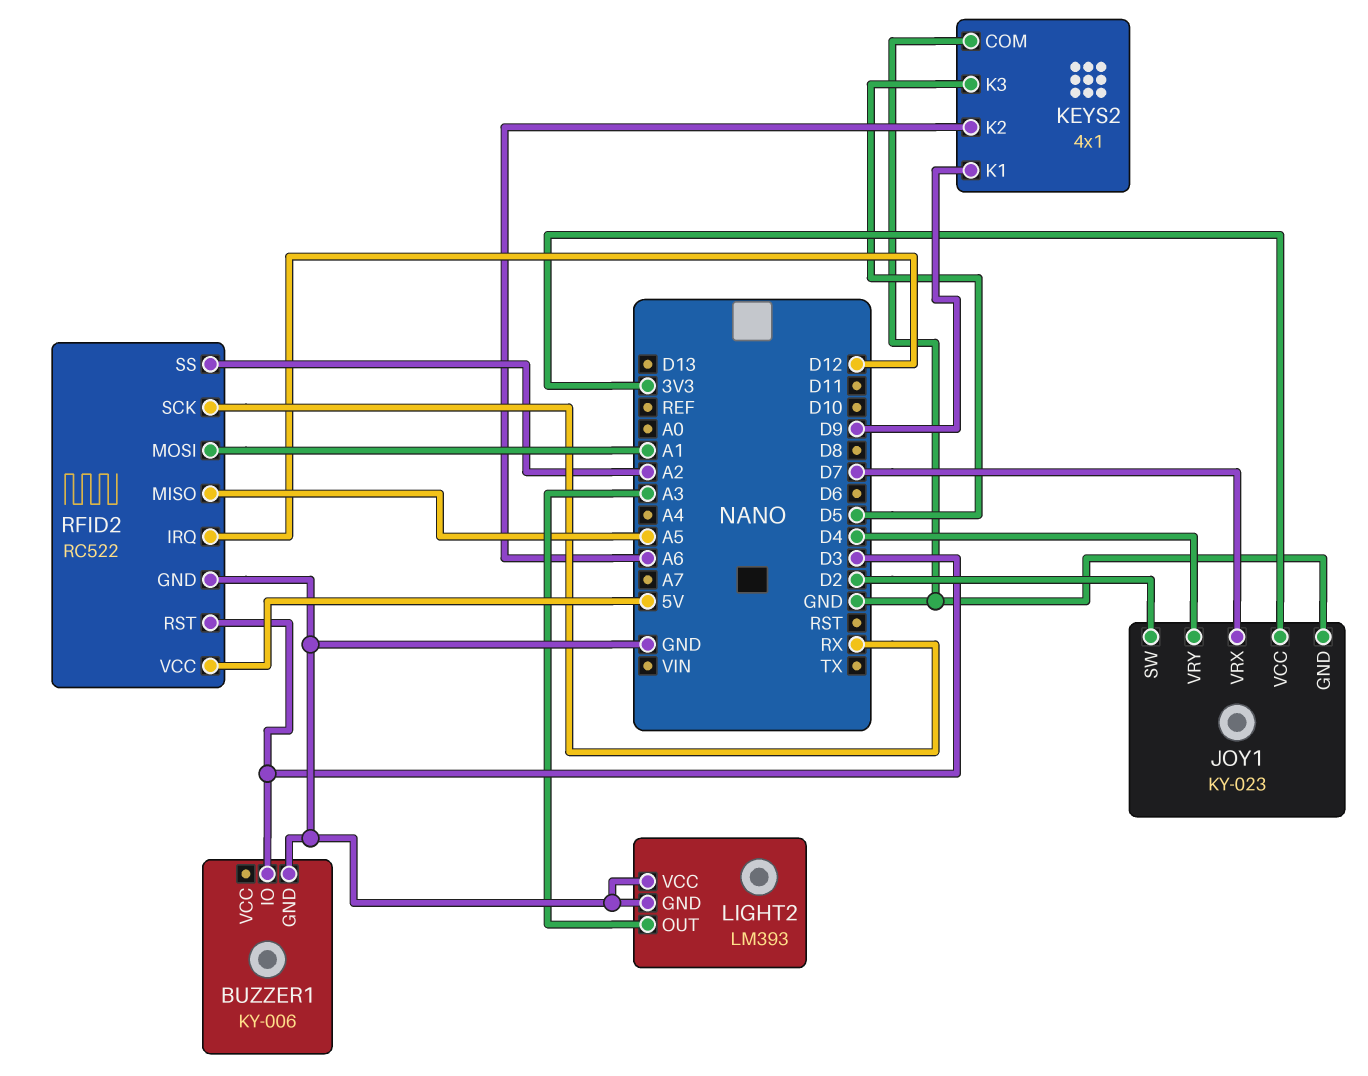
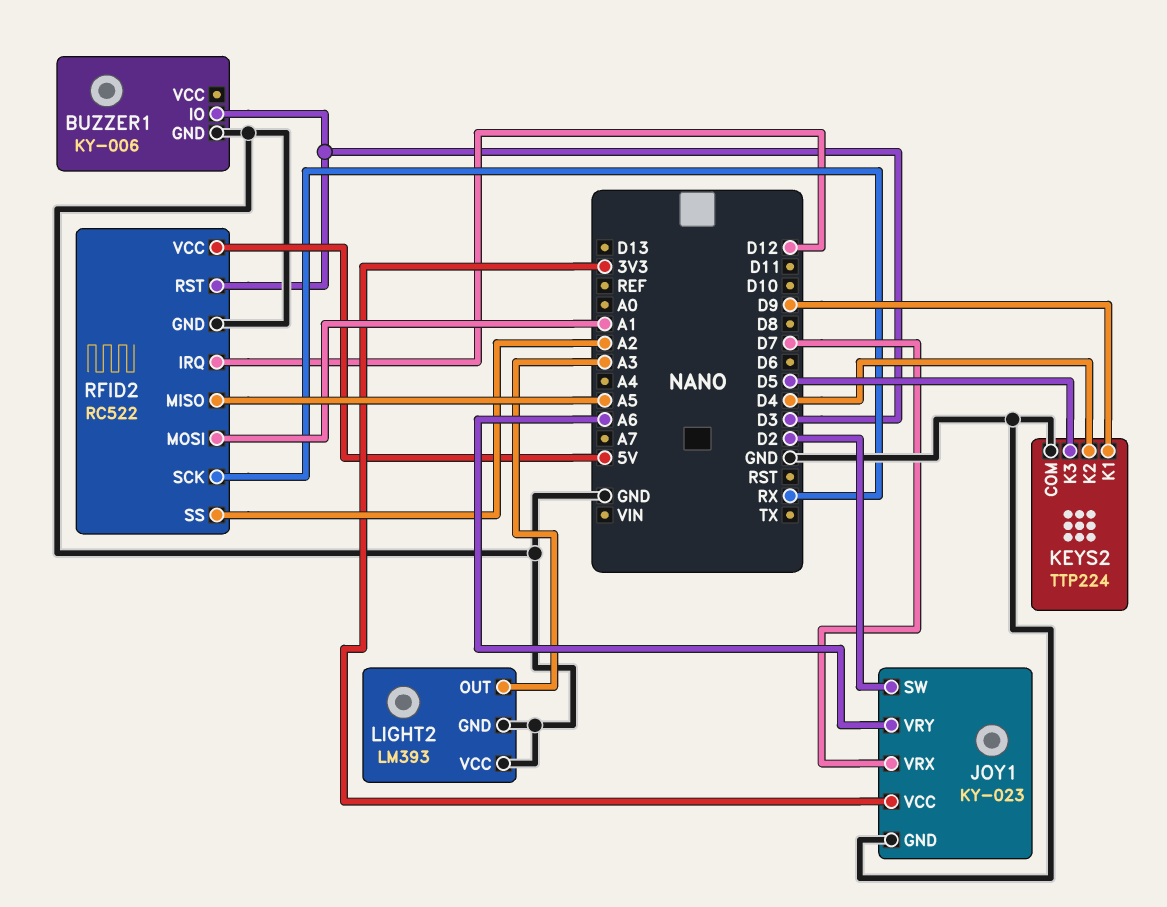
JOY1 pin VRY: D4 -> A6
KEYS2: 4x1 -> TTP224
KEYS2 pin K2: A6 -> D4

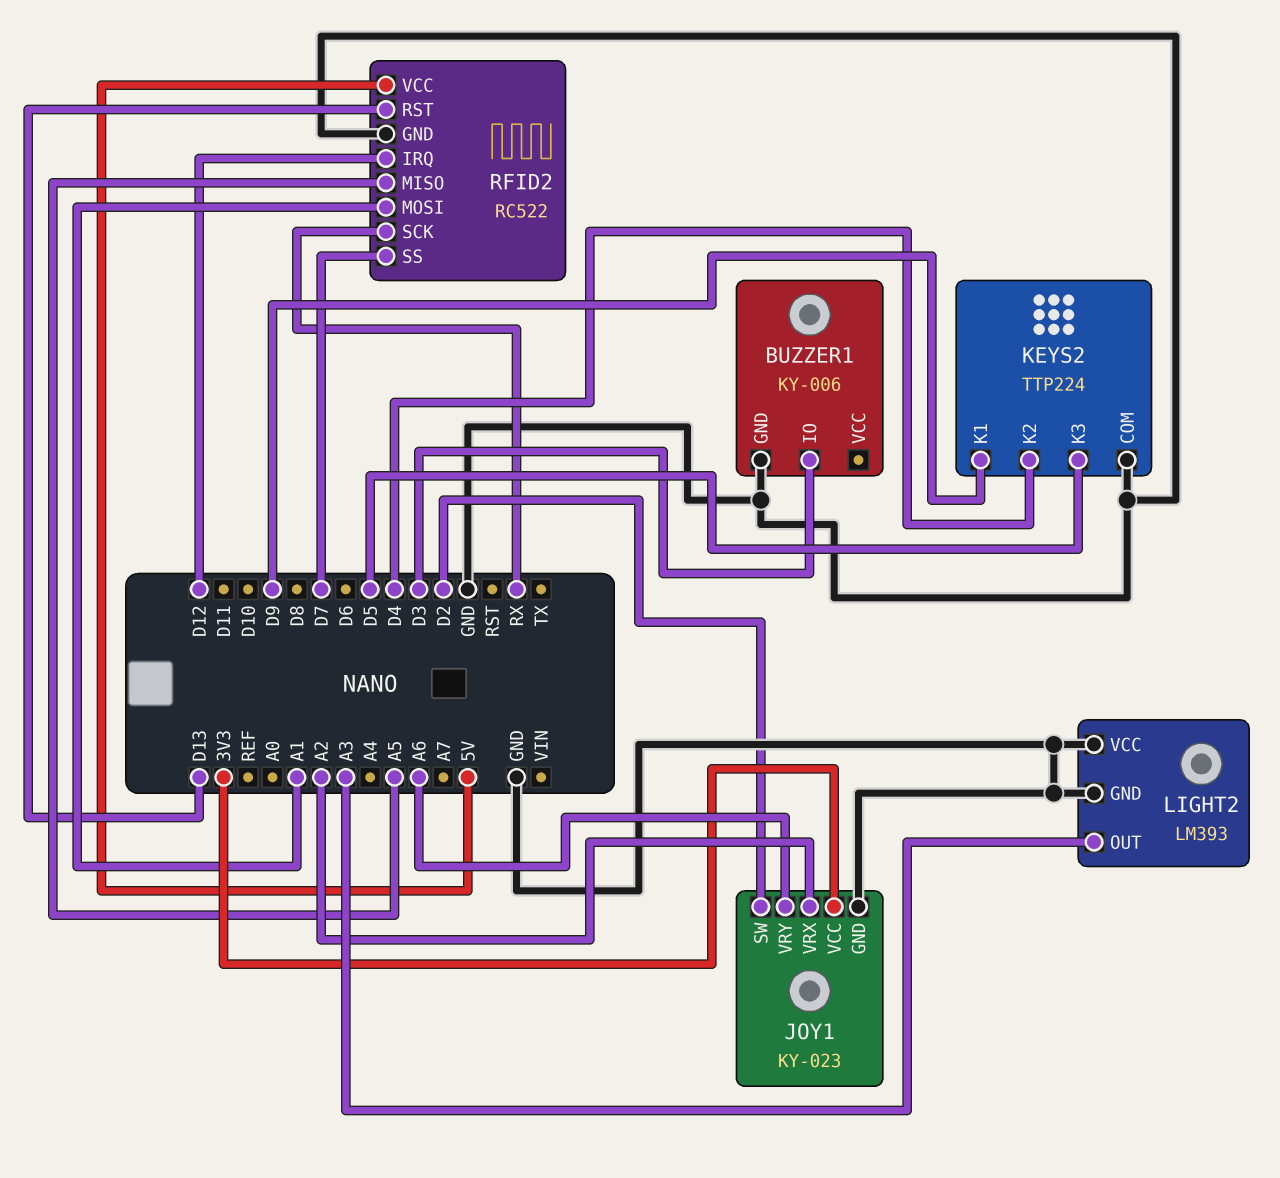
JOY1 pin VRX: D7 -> A2
RFID2 pin RST: D3 -> D13
RFID2 pin SS: A2 -> D7

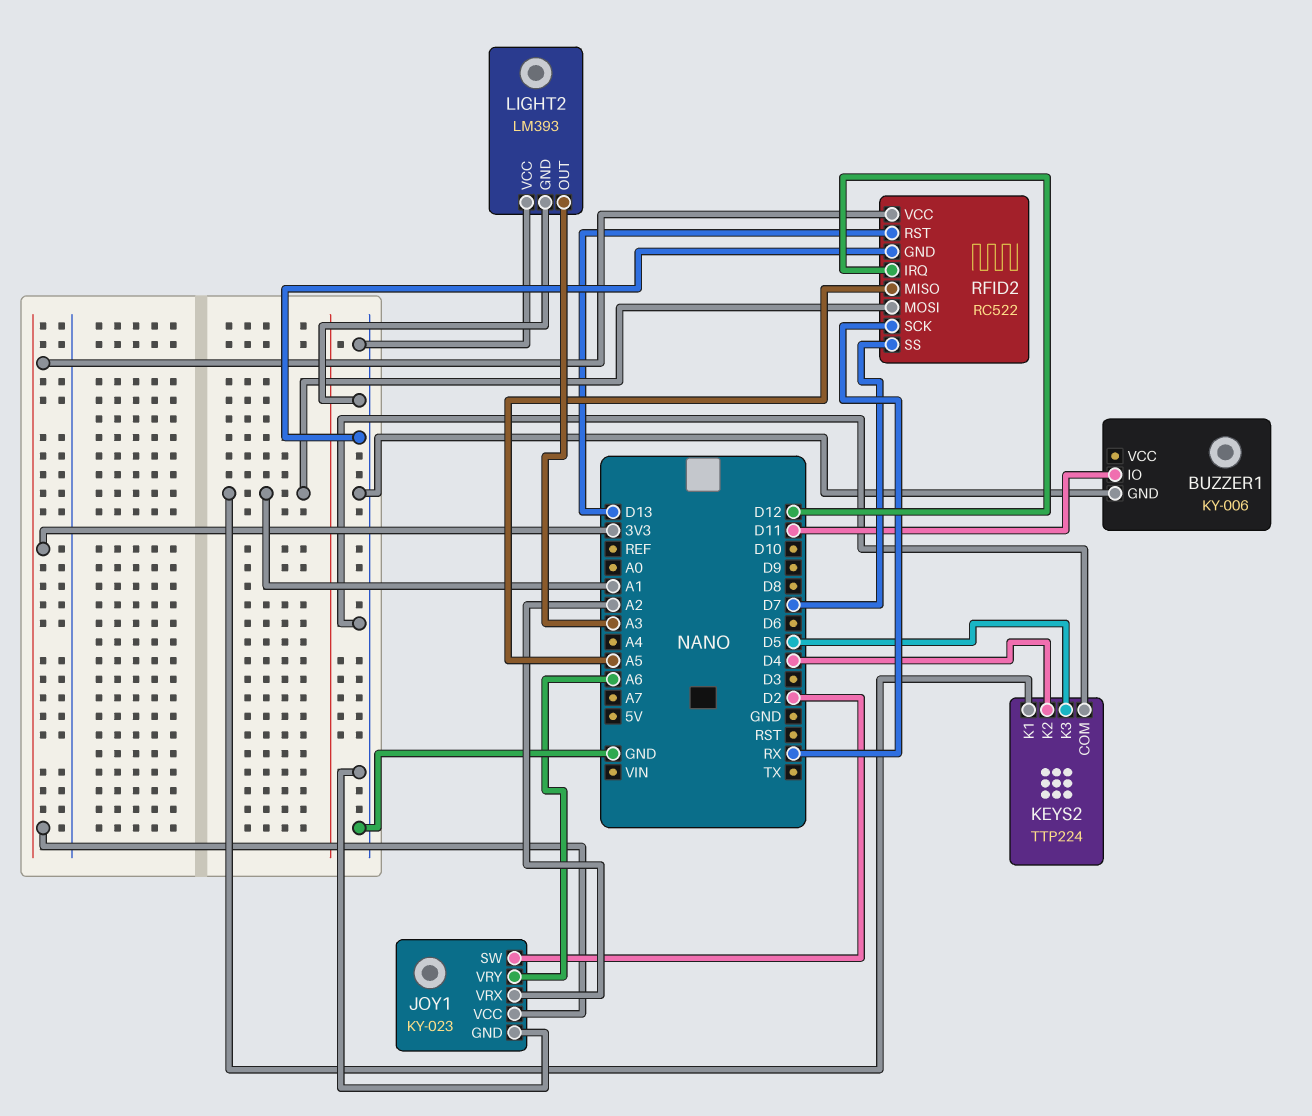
BUZZER1 pin IO: D3 -> D11
KEYS2 pin K1: D9 -> A1
RFID2 pin VCC: 5V -> 3V3

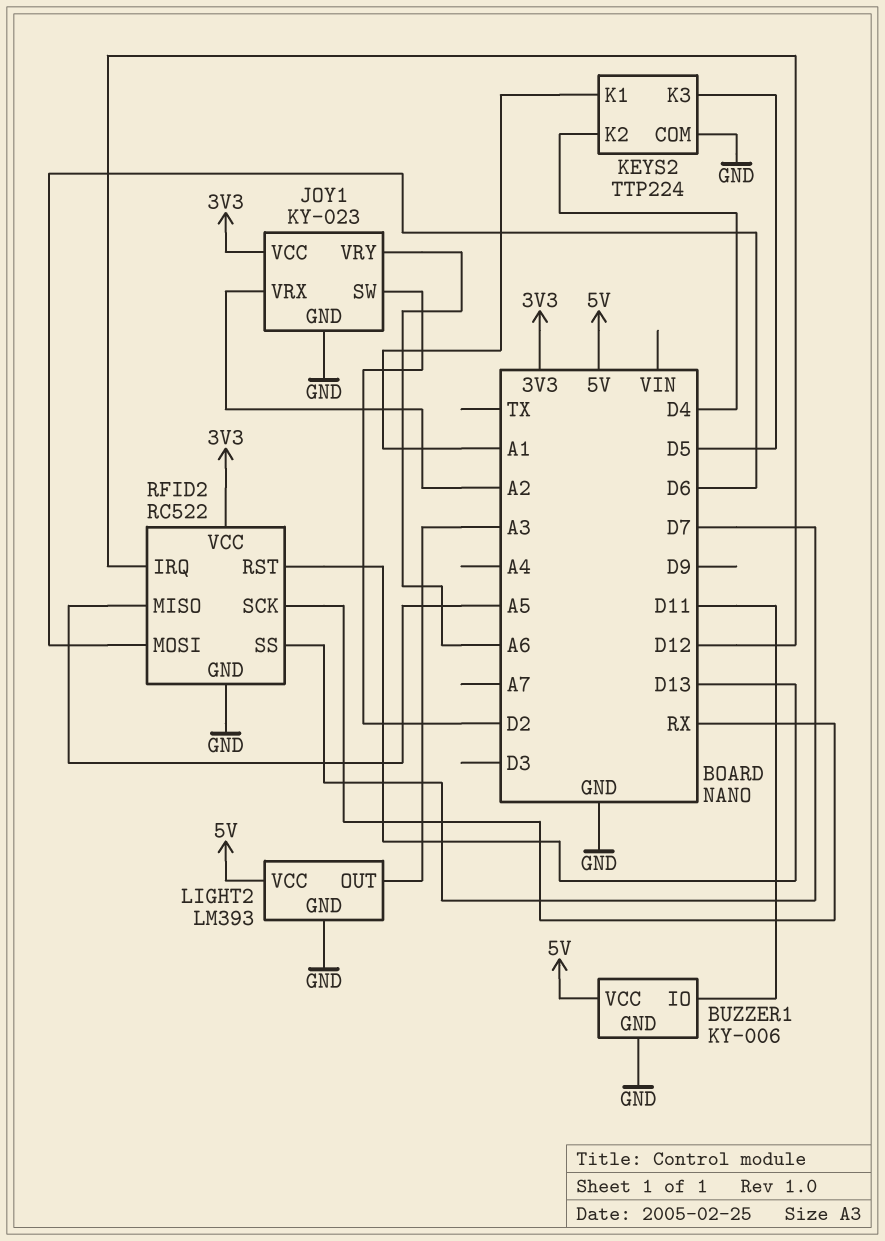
BUZZER1 pin VCC: none -> 5V
LIGHT2 pin VCC: GND -> 5V
RFID2 pin MOSI: A1 -> D6

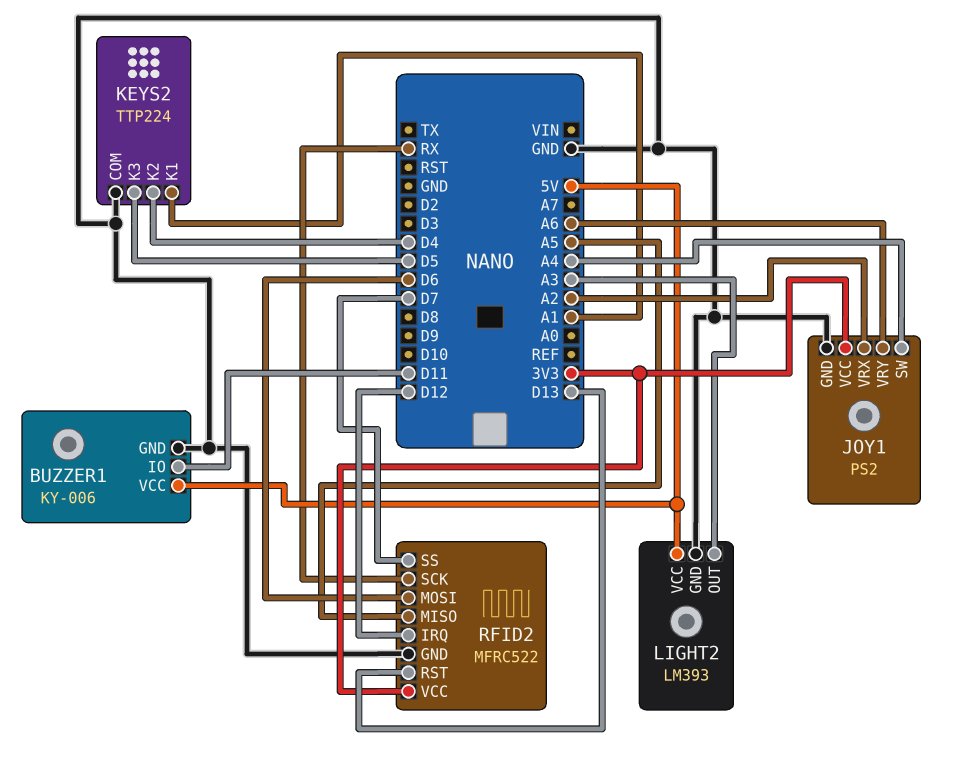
JOY1: KY-023 -> PS2
JOY1 pin SW: D2 -> A4
RFID2: RC522 -> MFRC522

